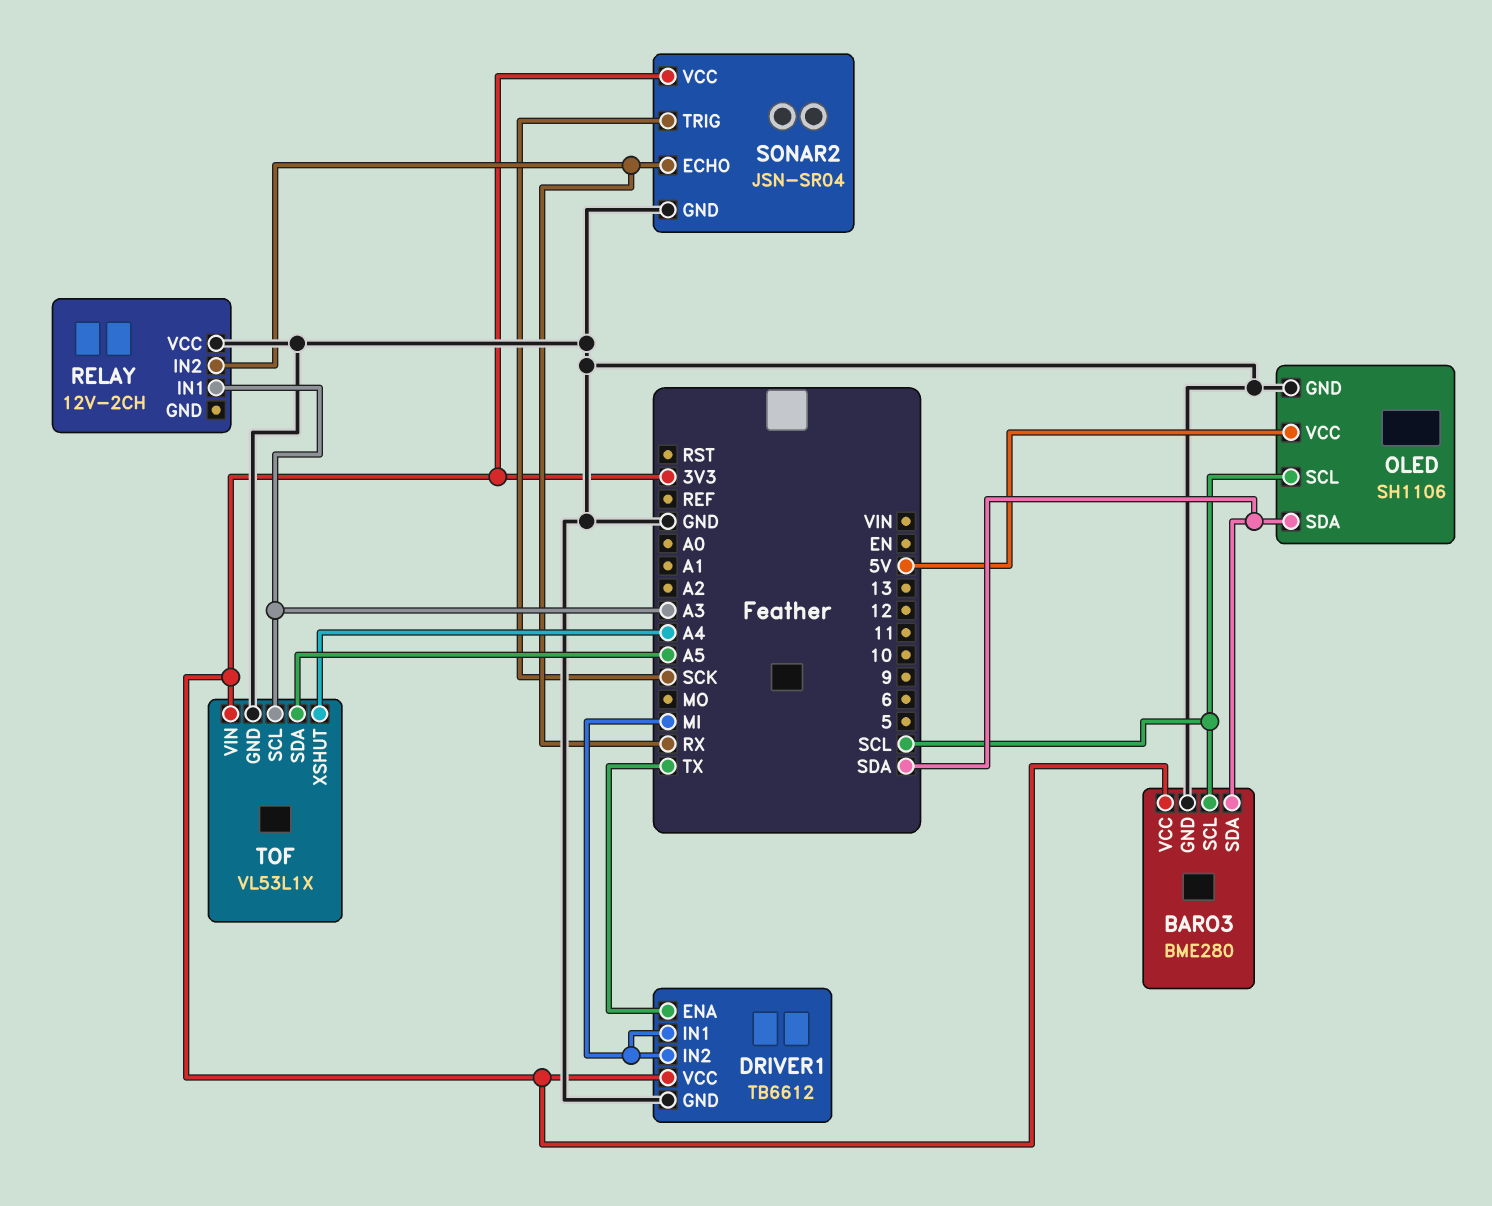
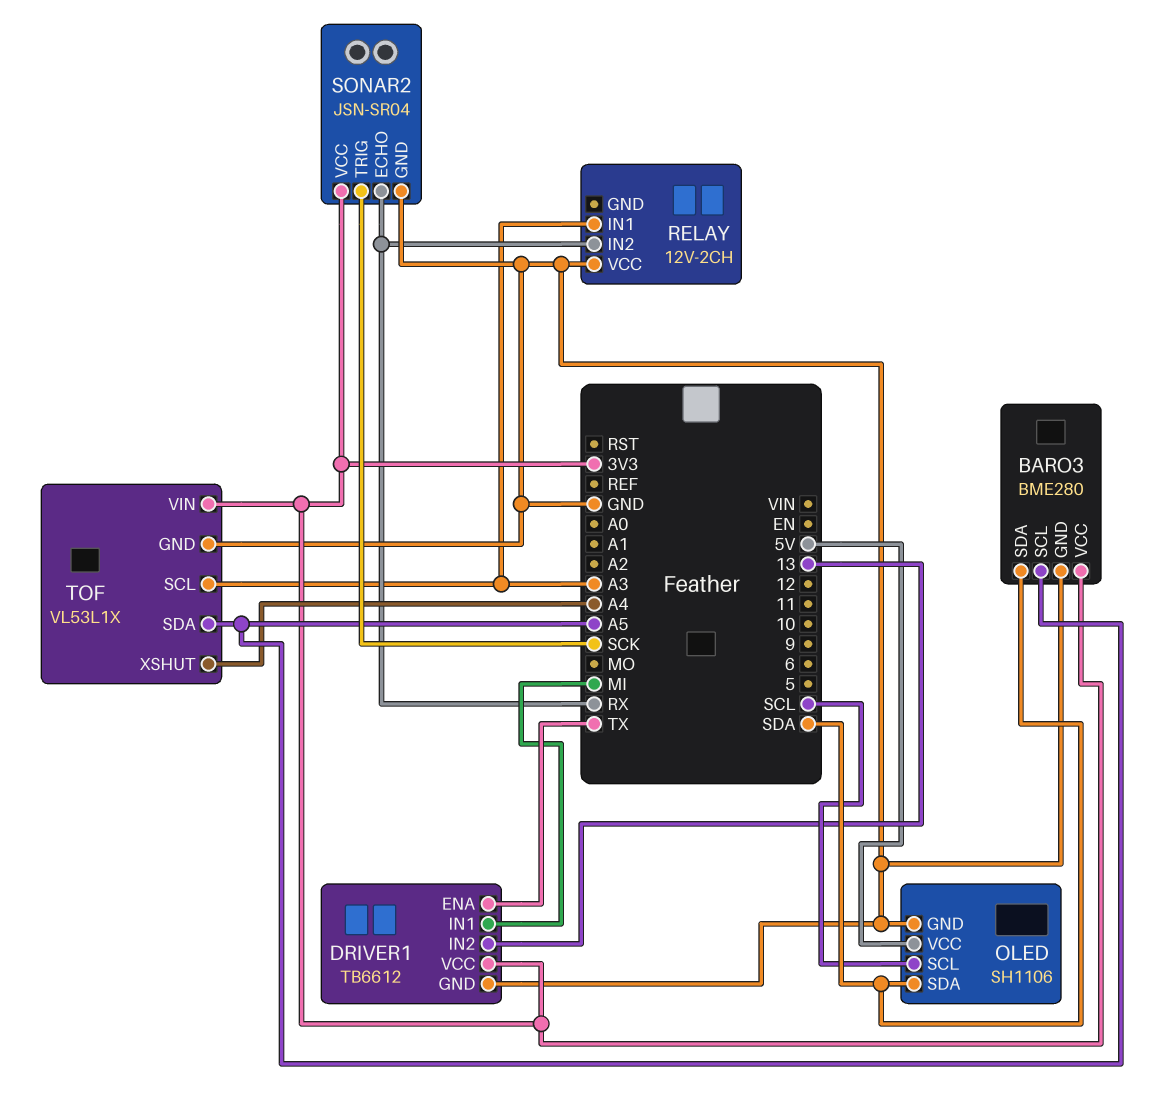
BARO3 pin SCL: SCL -> A5
DRIVER1 pin IN2: MI -> 13

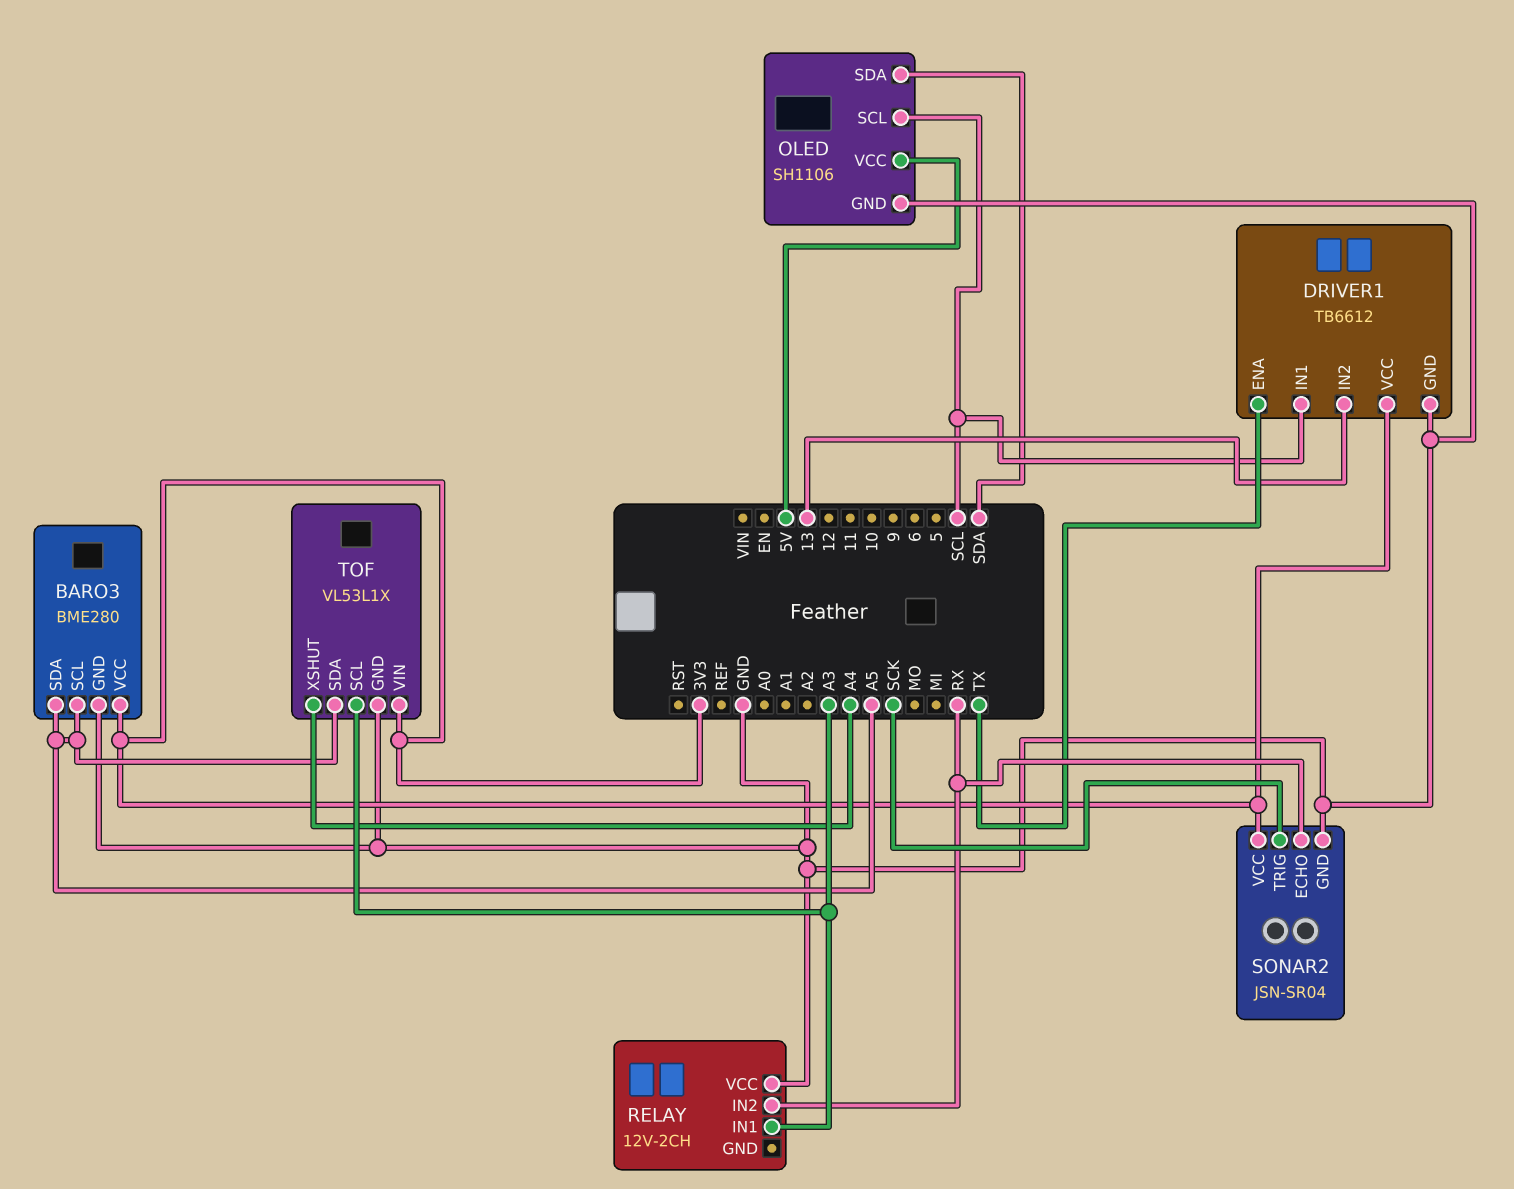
BARO3 pin SDA: SDA -> A5
DRIVER1 pin IN1: MI -> SCL

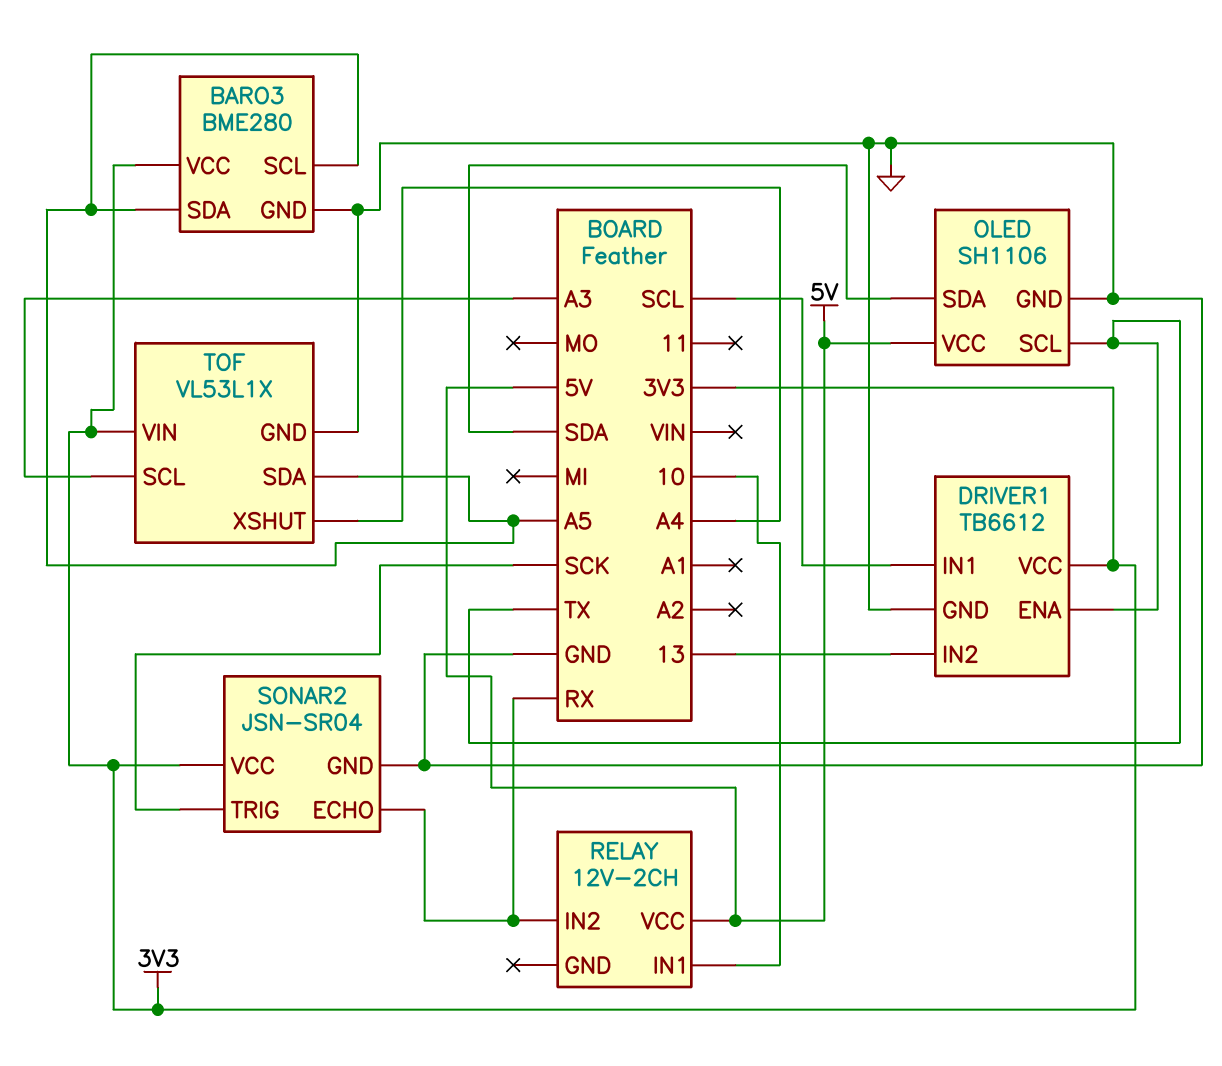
OLED pin SCL: SCL -> TX
RELAY pin IN1: A3 -> 10
RELAY pin VCC: GND -> 5V

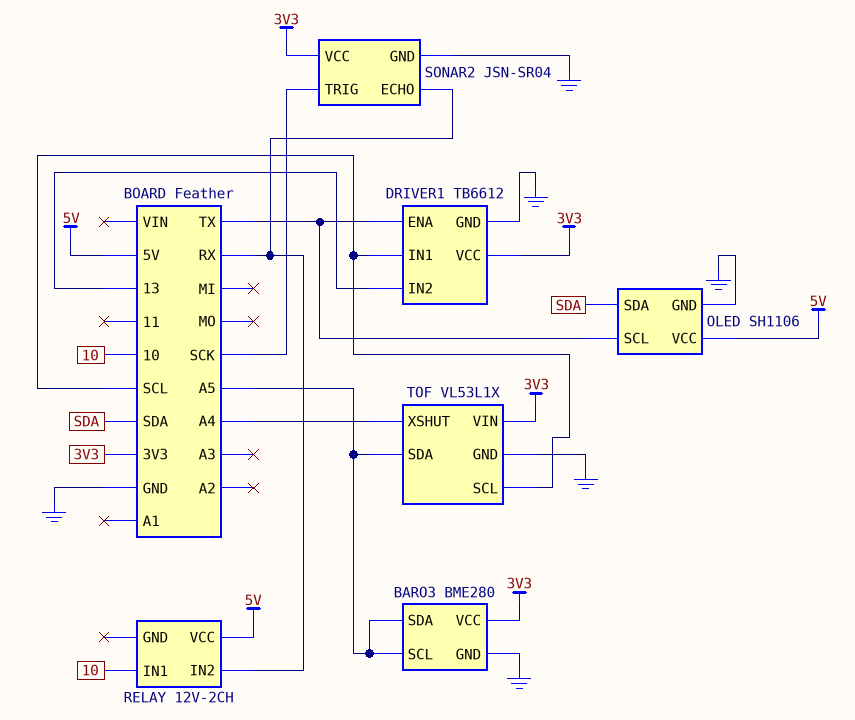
TOF pin SCL: A3 -> SCL

